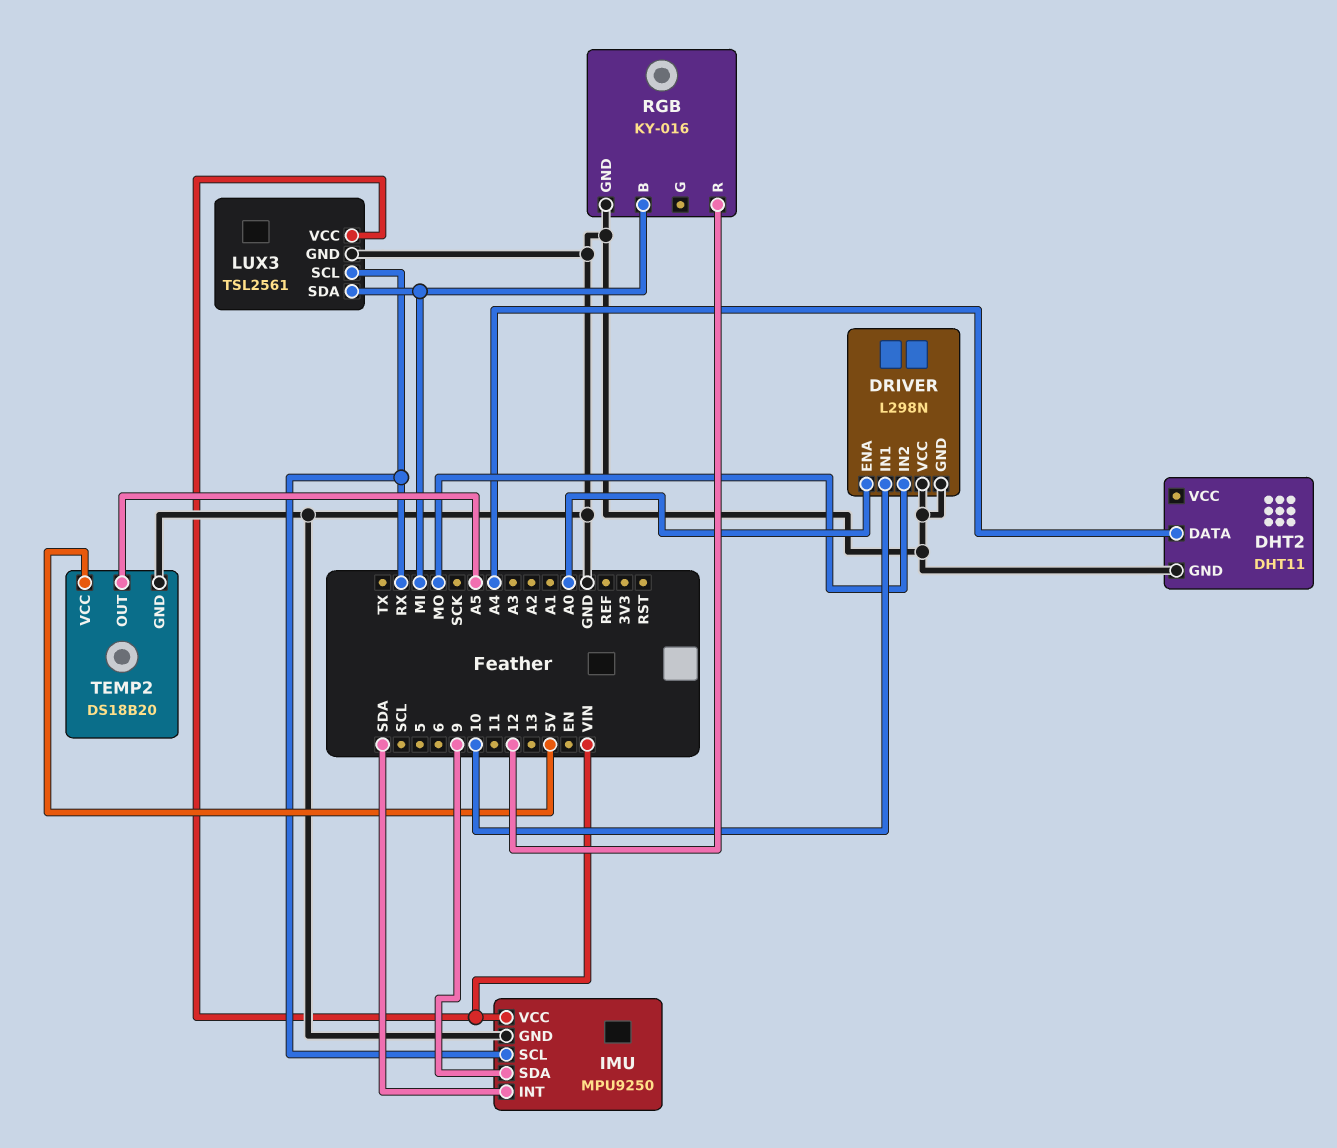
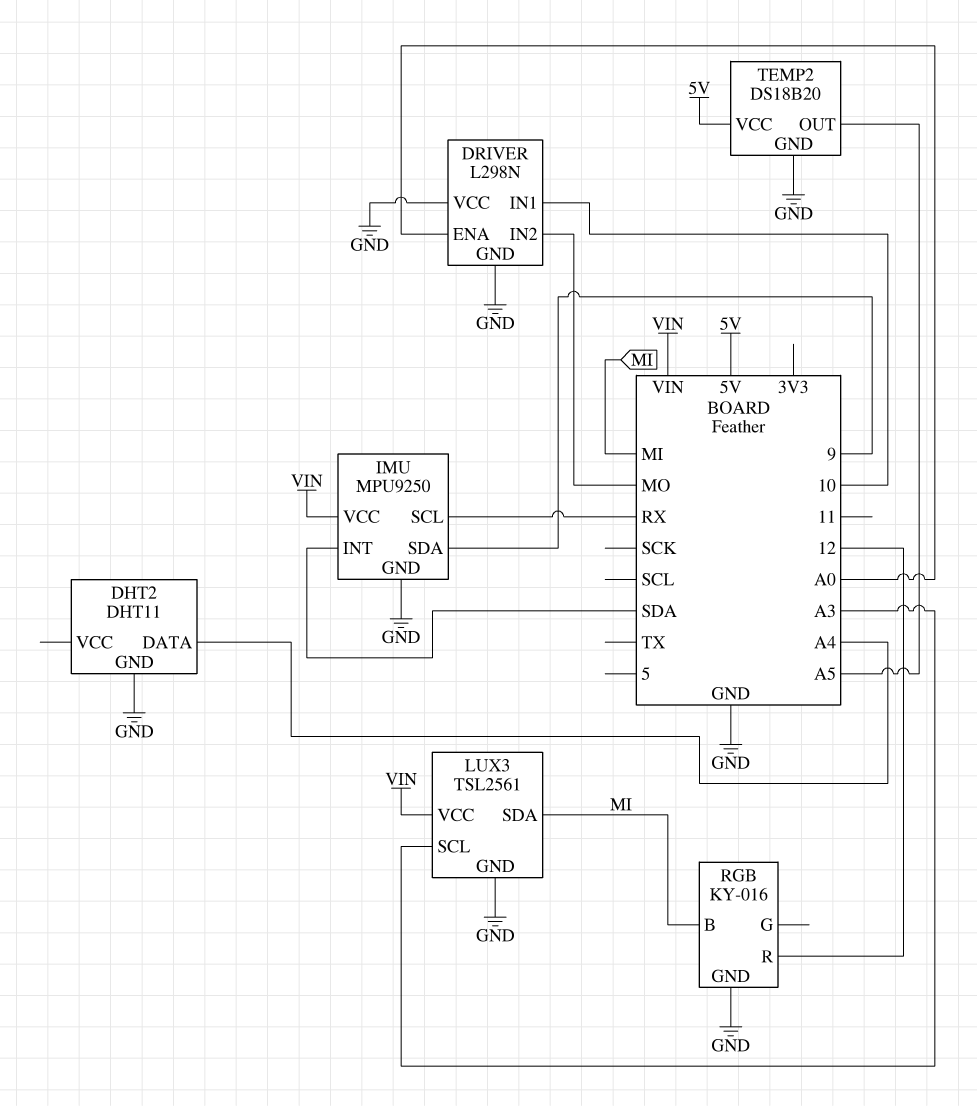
LUX3 pin SCL: RX -> A3

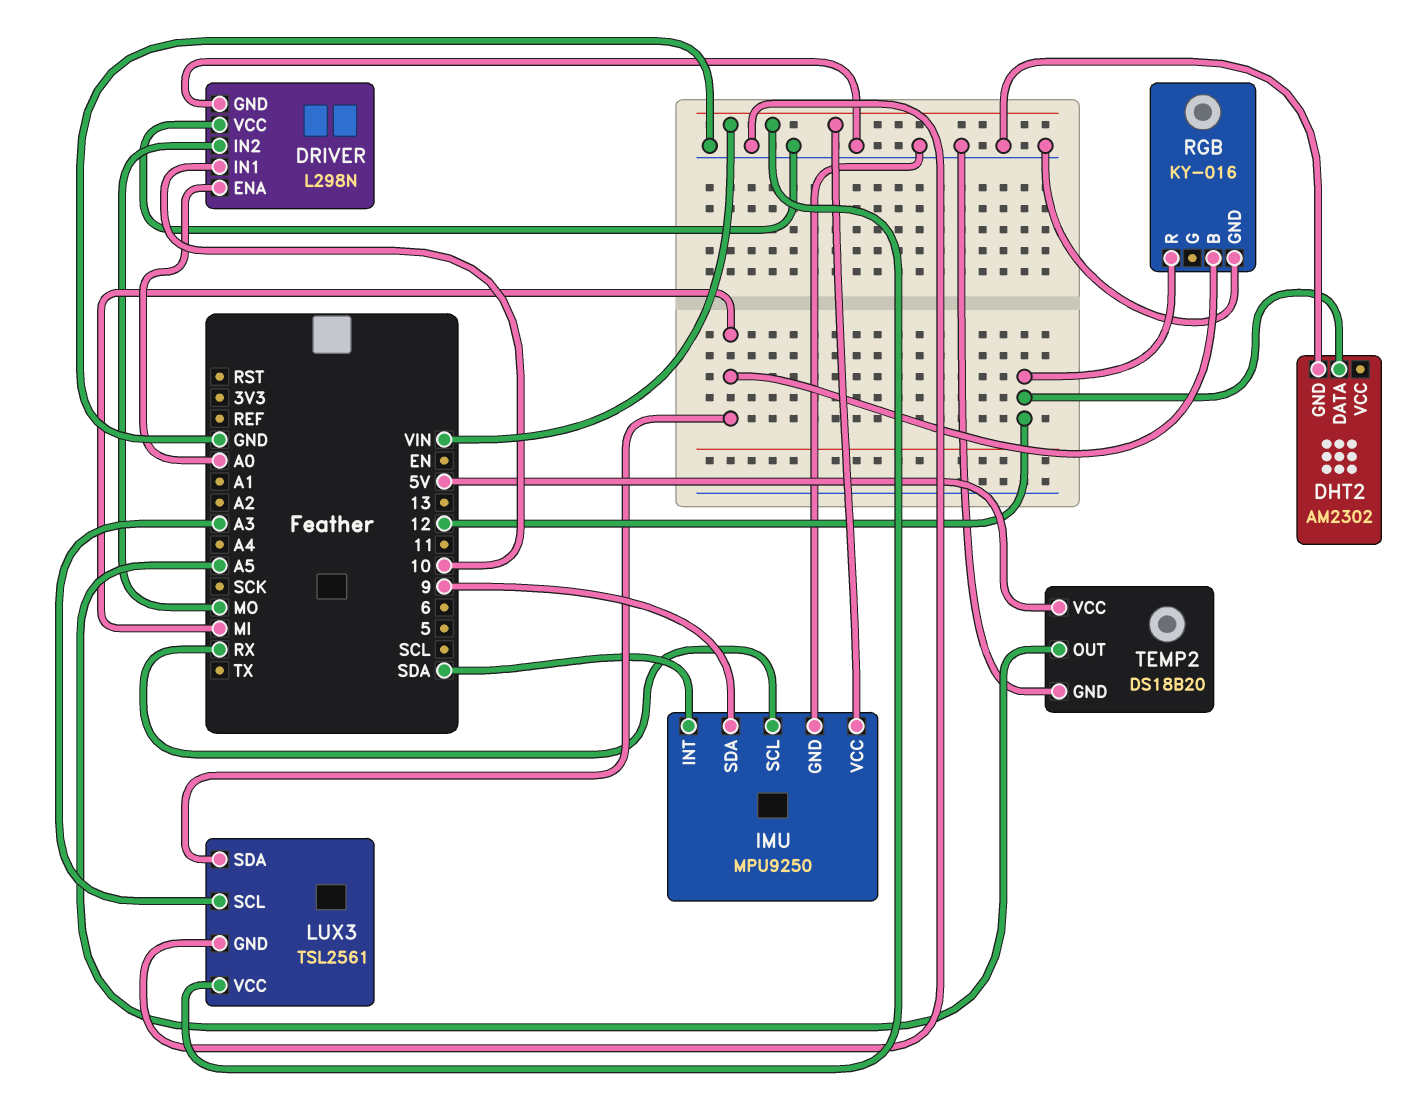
DHT2: DHT11 -> AM2302
DHT2 pin DATA: A4 -> 12

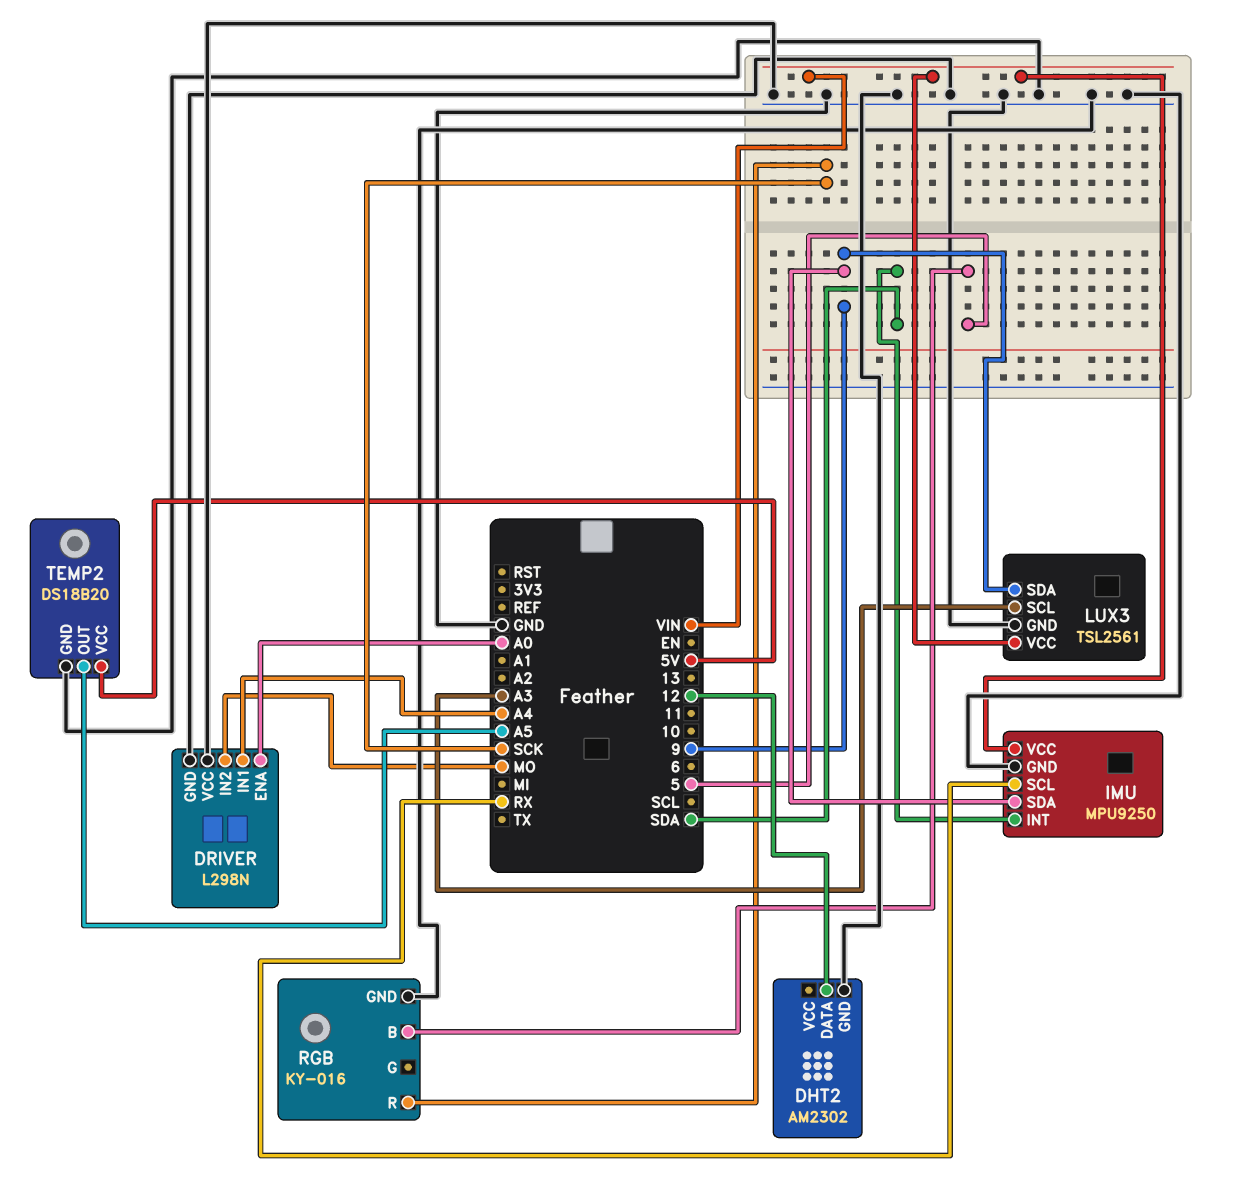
DRIVER pin IN1: 10 -> A4
LUX3 pin SDA: MI -> 9
RGB pin B: MI -> 5
RGB pin R: 12 -> SCK

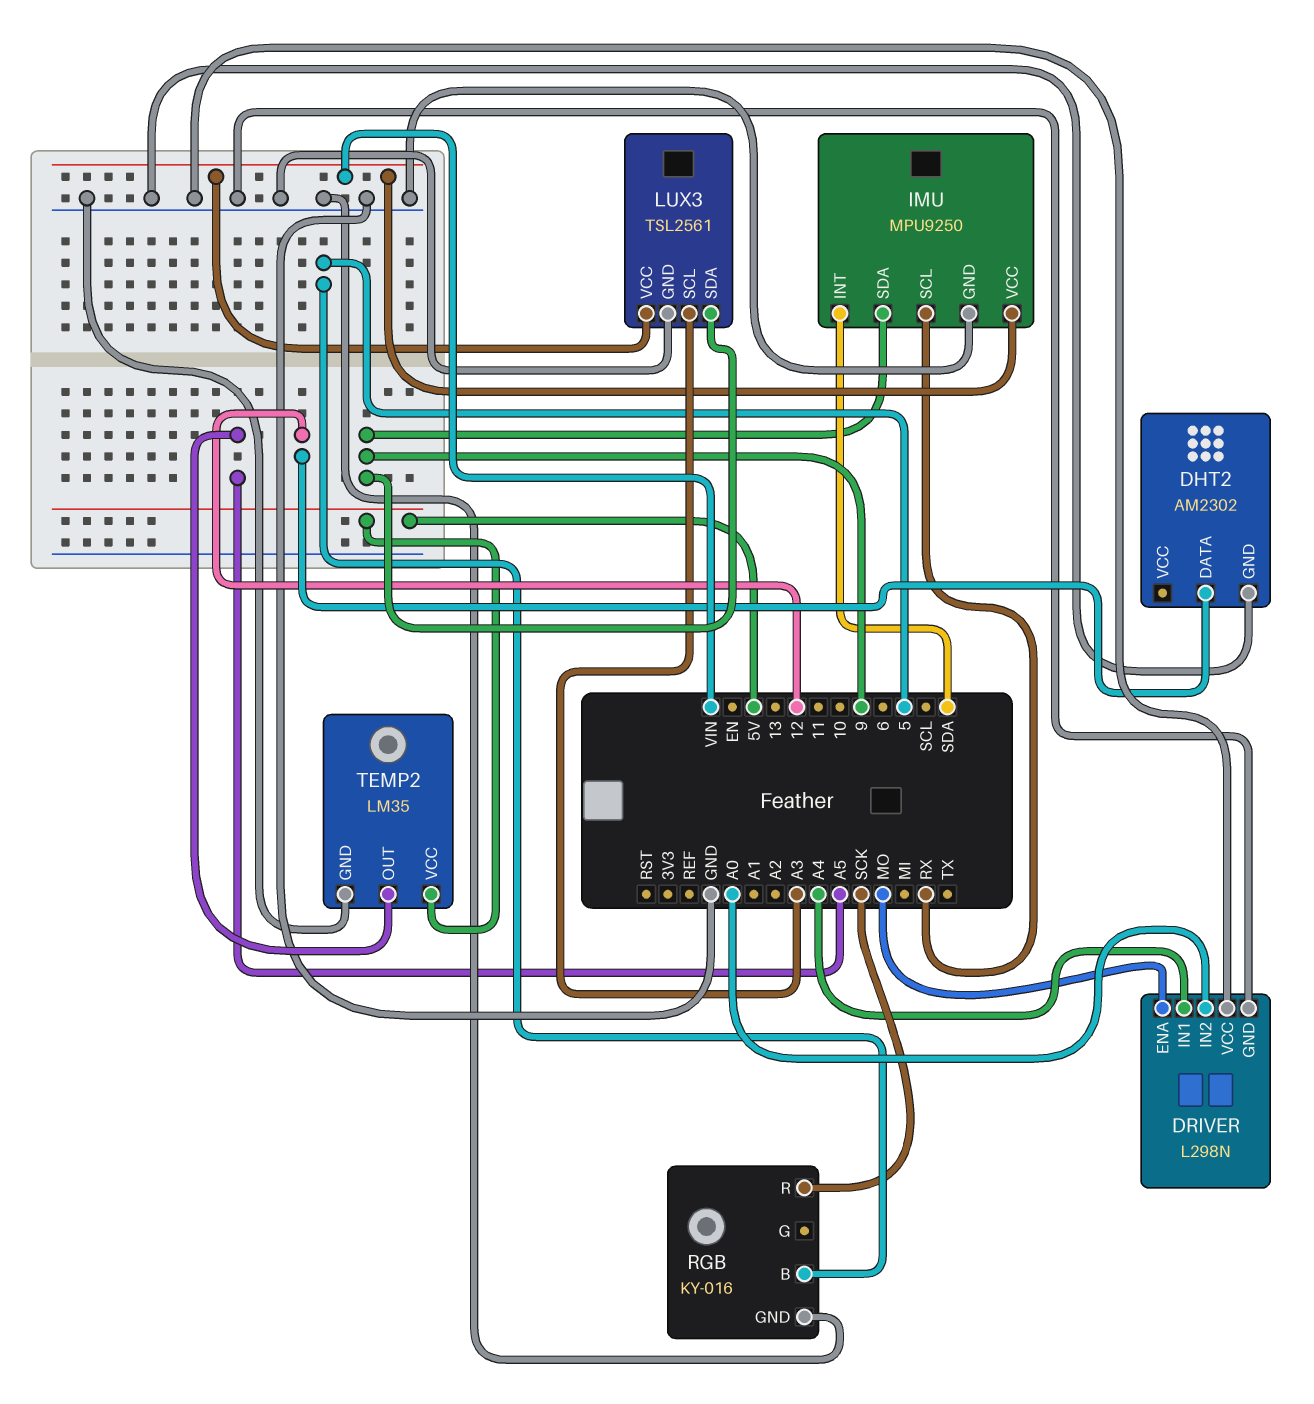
DRIVER pin ENA: A0 -> MO
DRIVER pin IN2: MO -> A0
TEMP2: DS18B20 -> LM35

